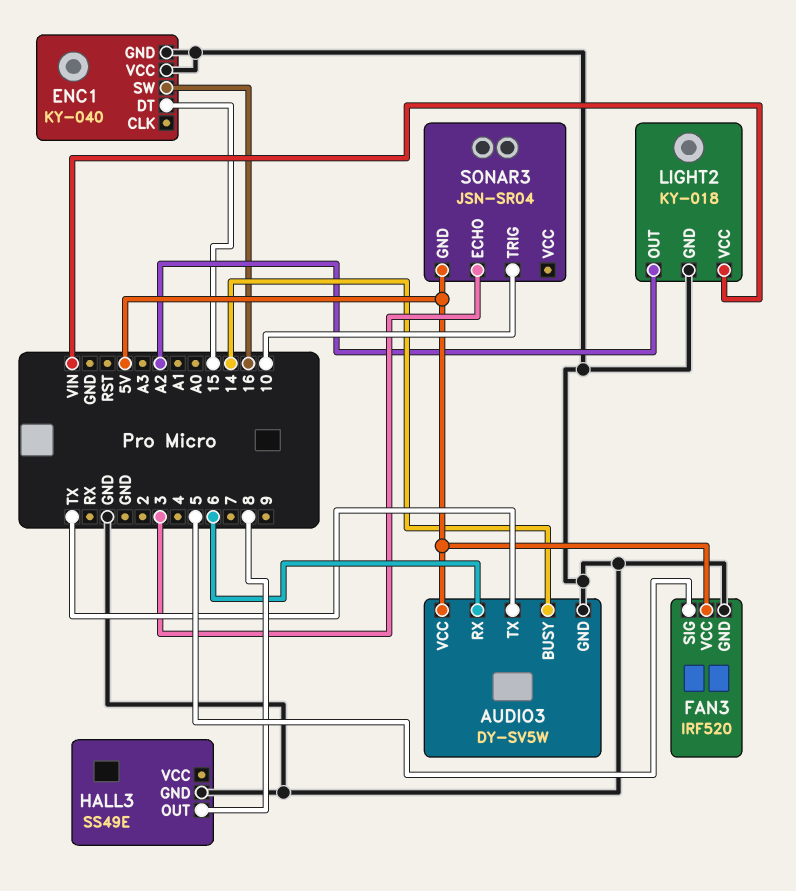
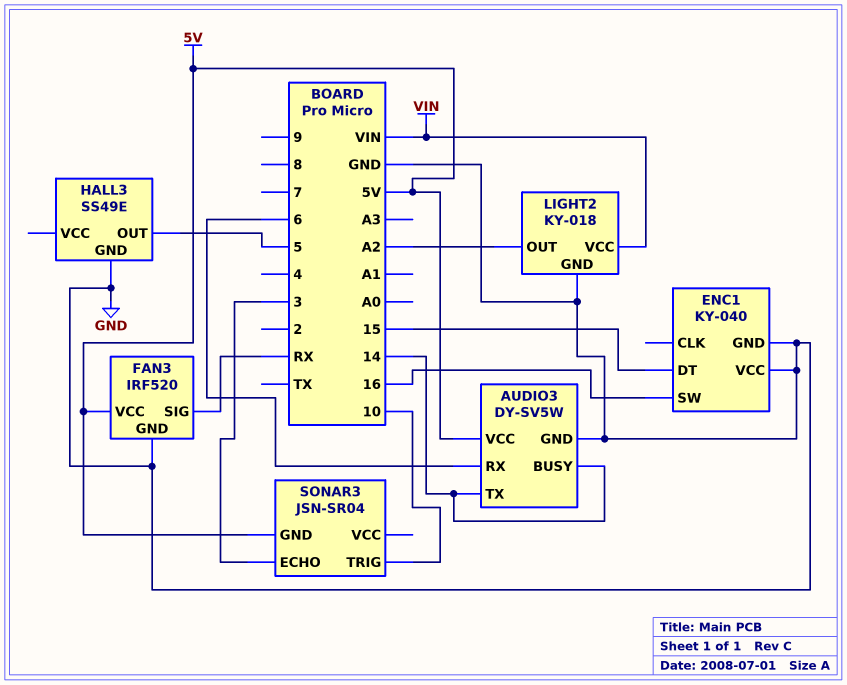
AUDIO3 pin TX: TX -> 14
FAN3 pin SIG: 5 -> RX
HALL3 pin OUT: 8 -> 5

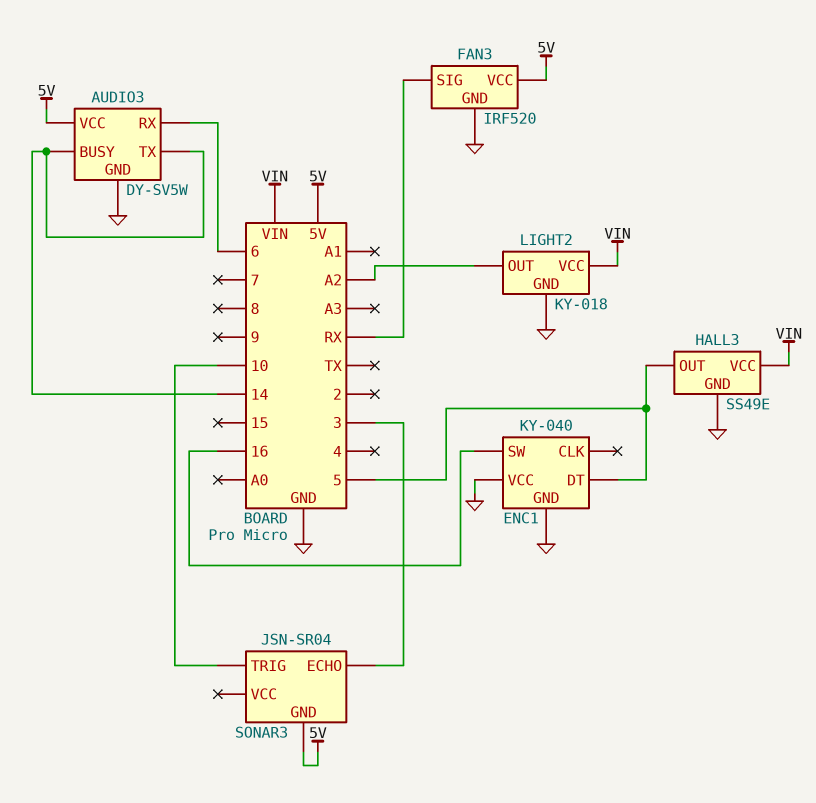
ENC1 pin DT: 15 -> 5
HALL3 pin VCC: none -> VIN

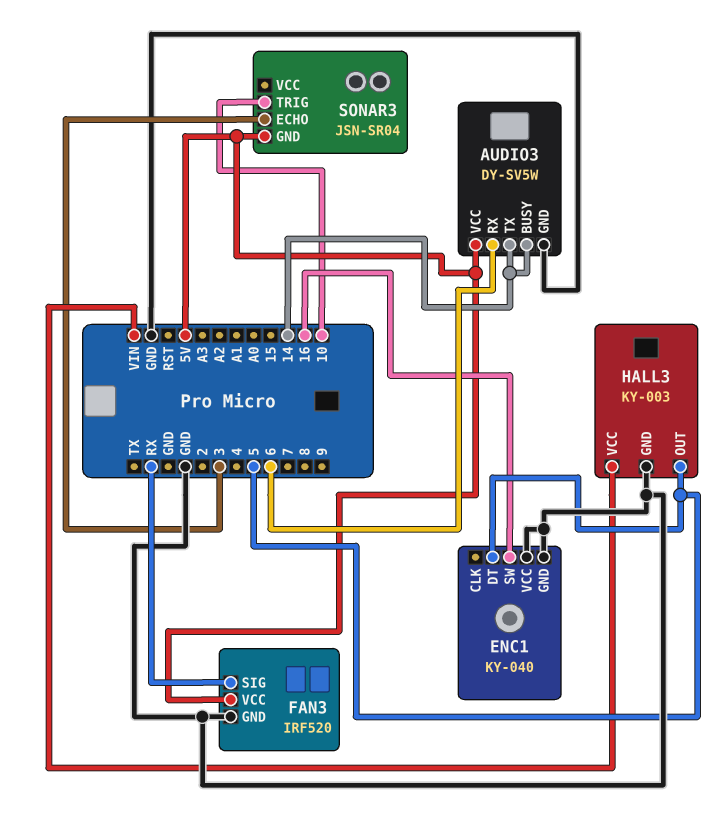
HALL3: SS49E -> KY-003
LIGHT2: KY-018 -> none
LIGHT2 pin GND: GND -> none
LIGHT2 pin OUT: A2 -> none
LIGHT2 pin VCC: VIN -> none

